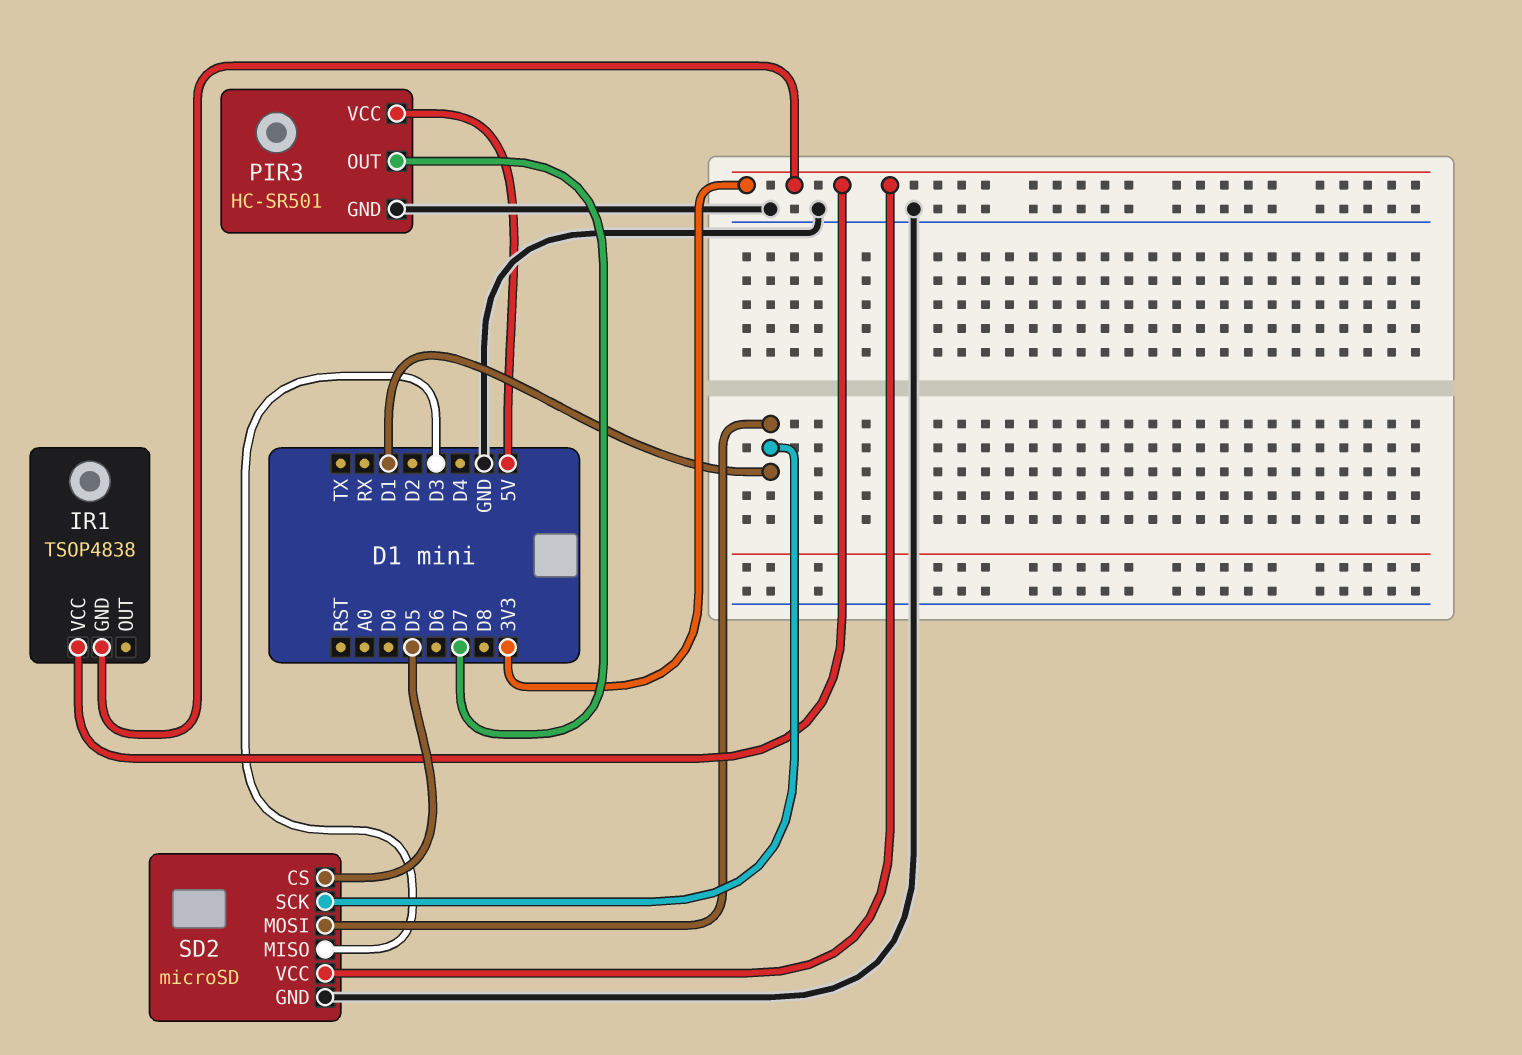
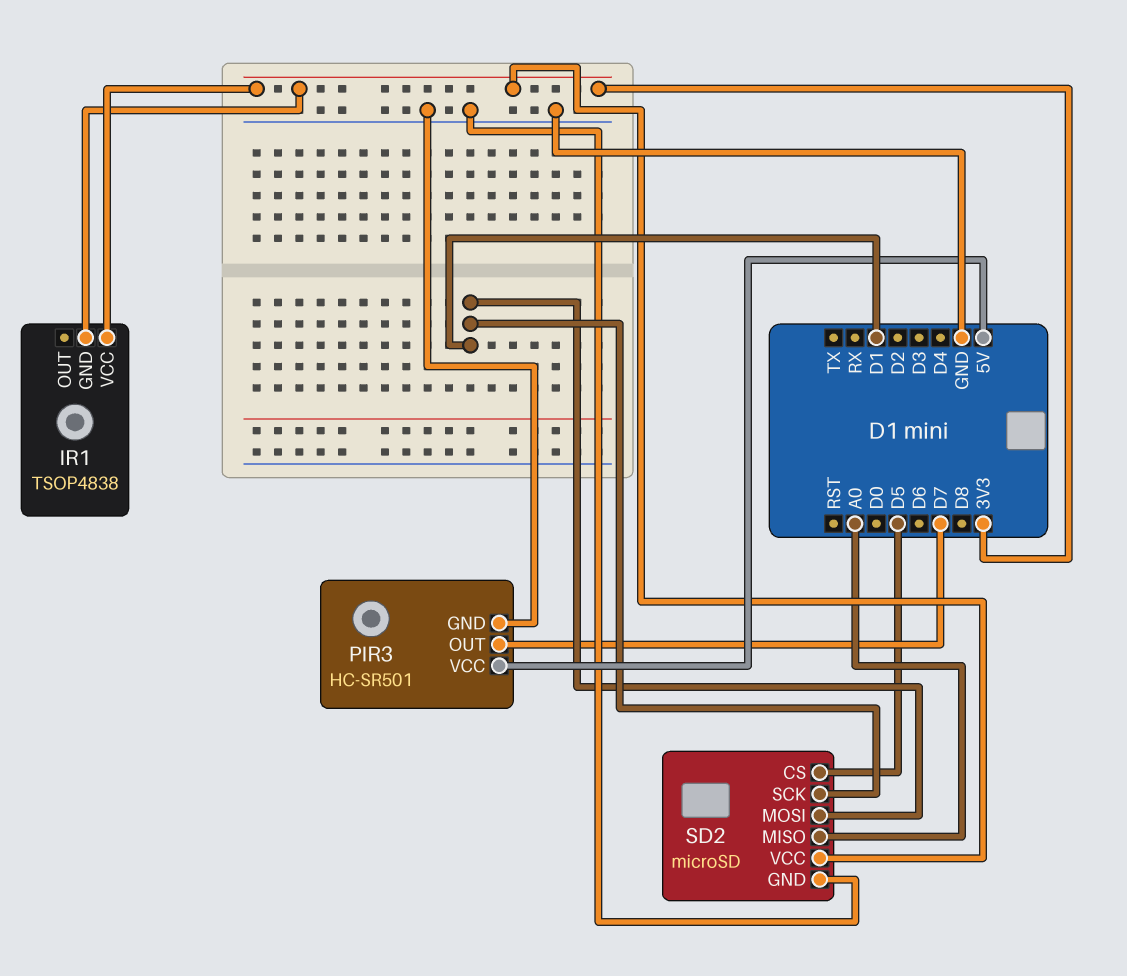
SD2 pin MISO: D3 -> A0

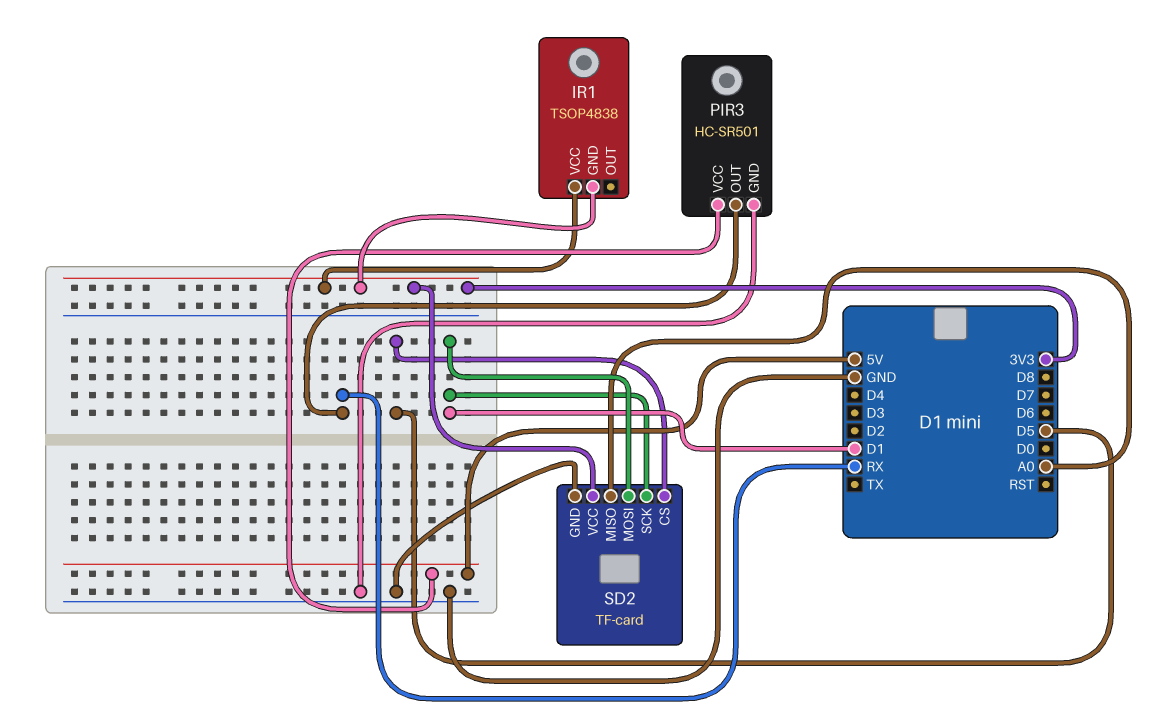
PIR3 pin OUT: D7 -> RX
SD2: microSD -> TF-card

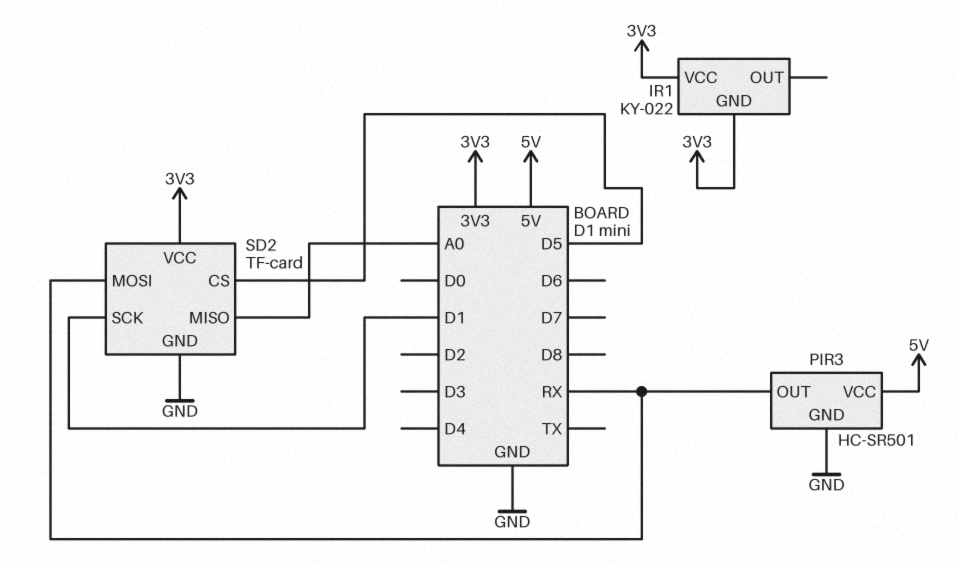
IR1: TSOP4838 -> KY-022
SD2 pin MOSI: D1 -> RX

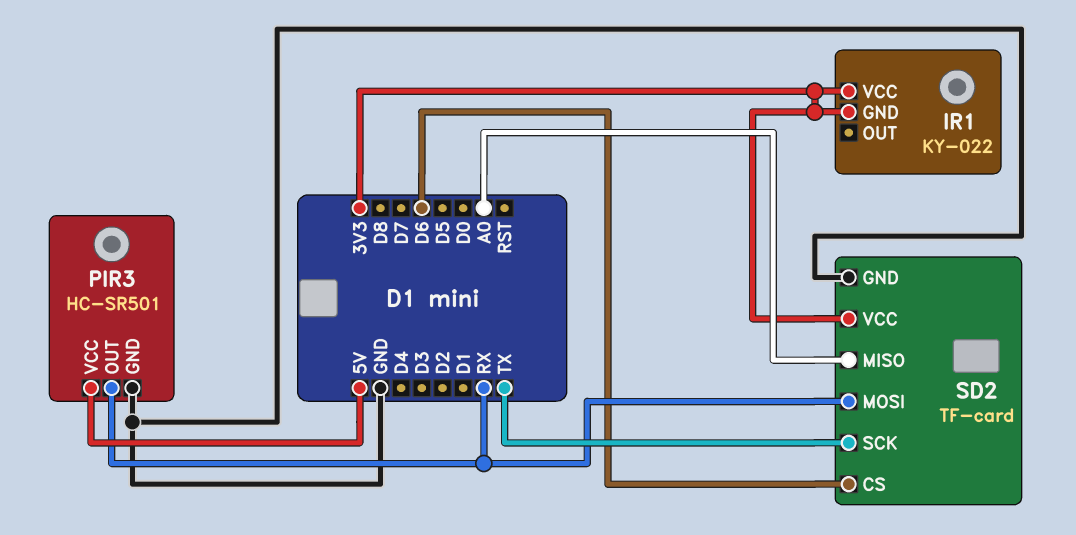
SD2 pin CS: D5 -> D6
SD2 pin SCK: D1 -> TX

